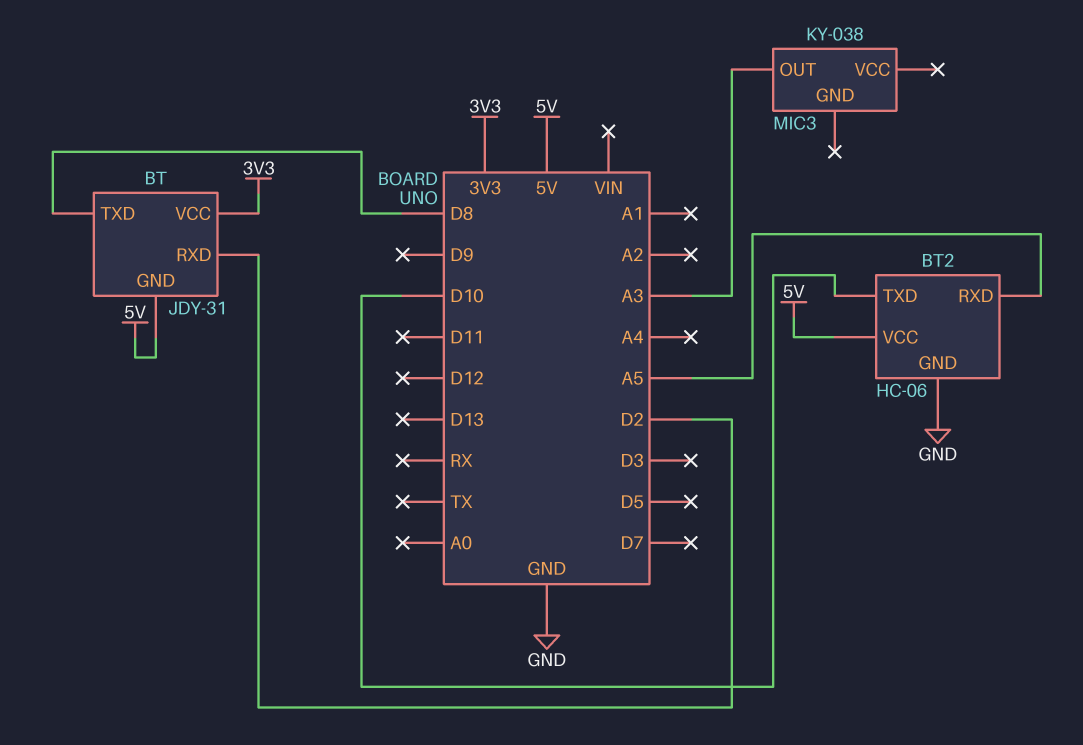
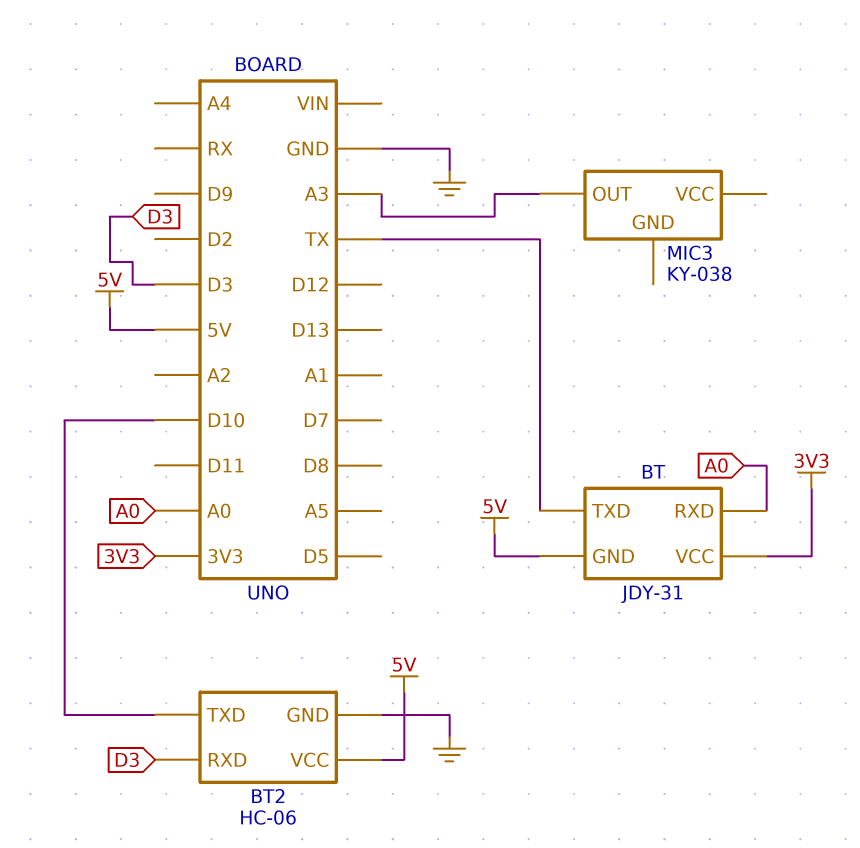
BT pin RXD: D2 -> A0
BT pin TXD: D8 -> TX
BT2 pin RXD: A5 -> D3

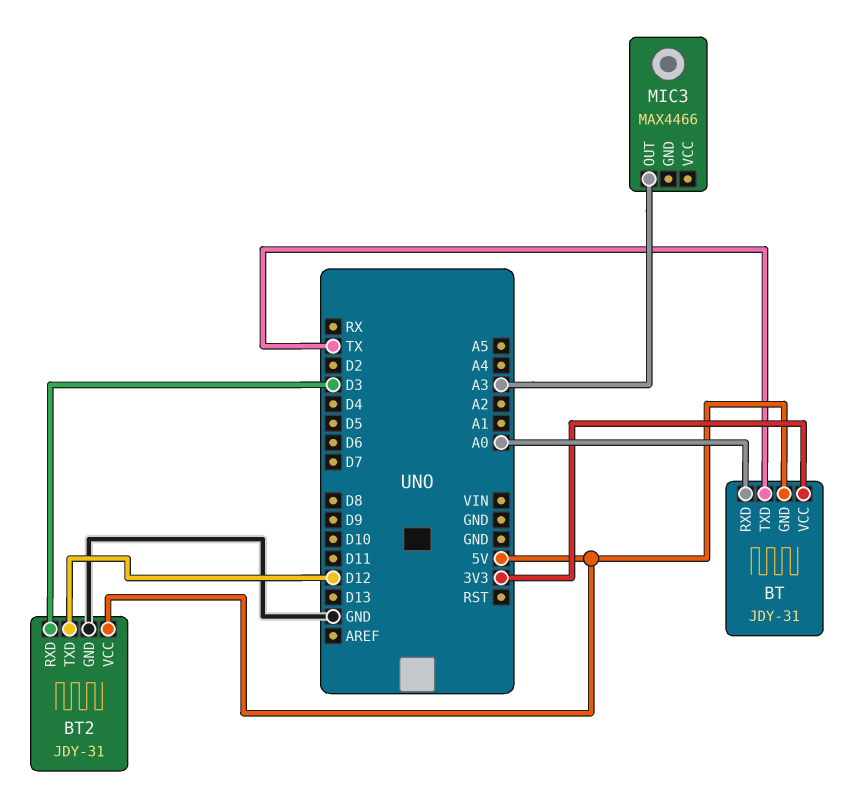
BT2: HC-06 -> JDY-31
BT2 pin TXD: D10 -> D12
MIC3: KY-038 -> MAX4466

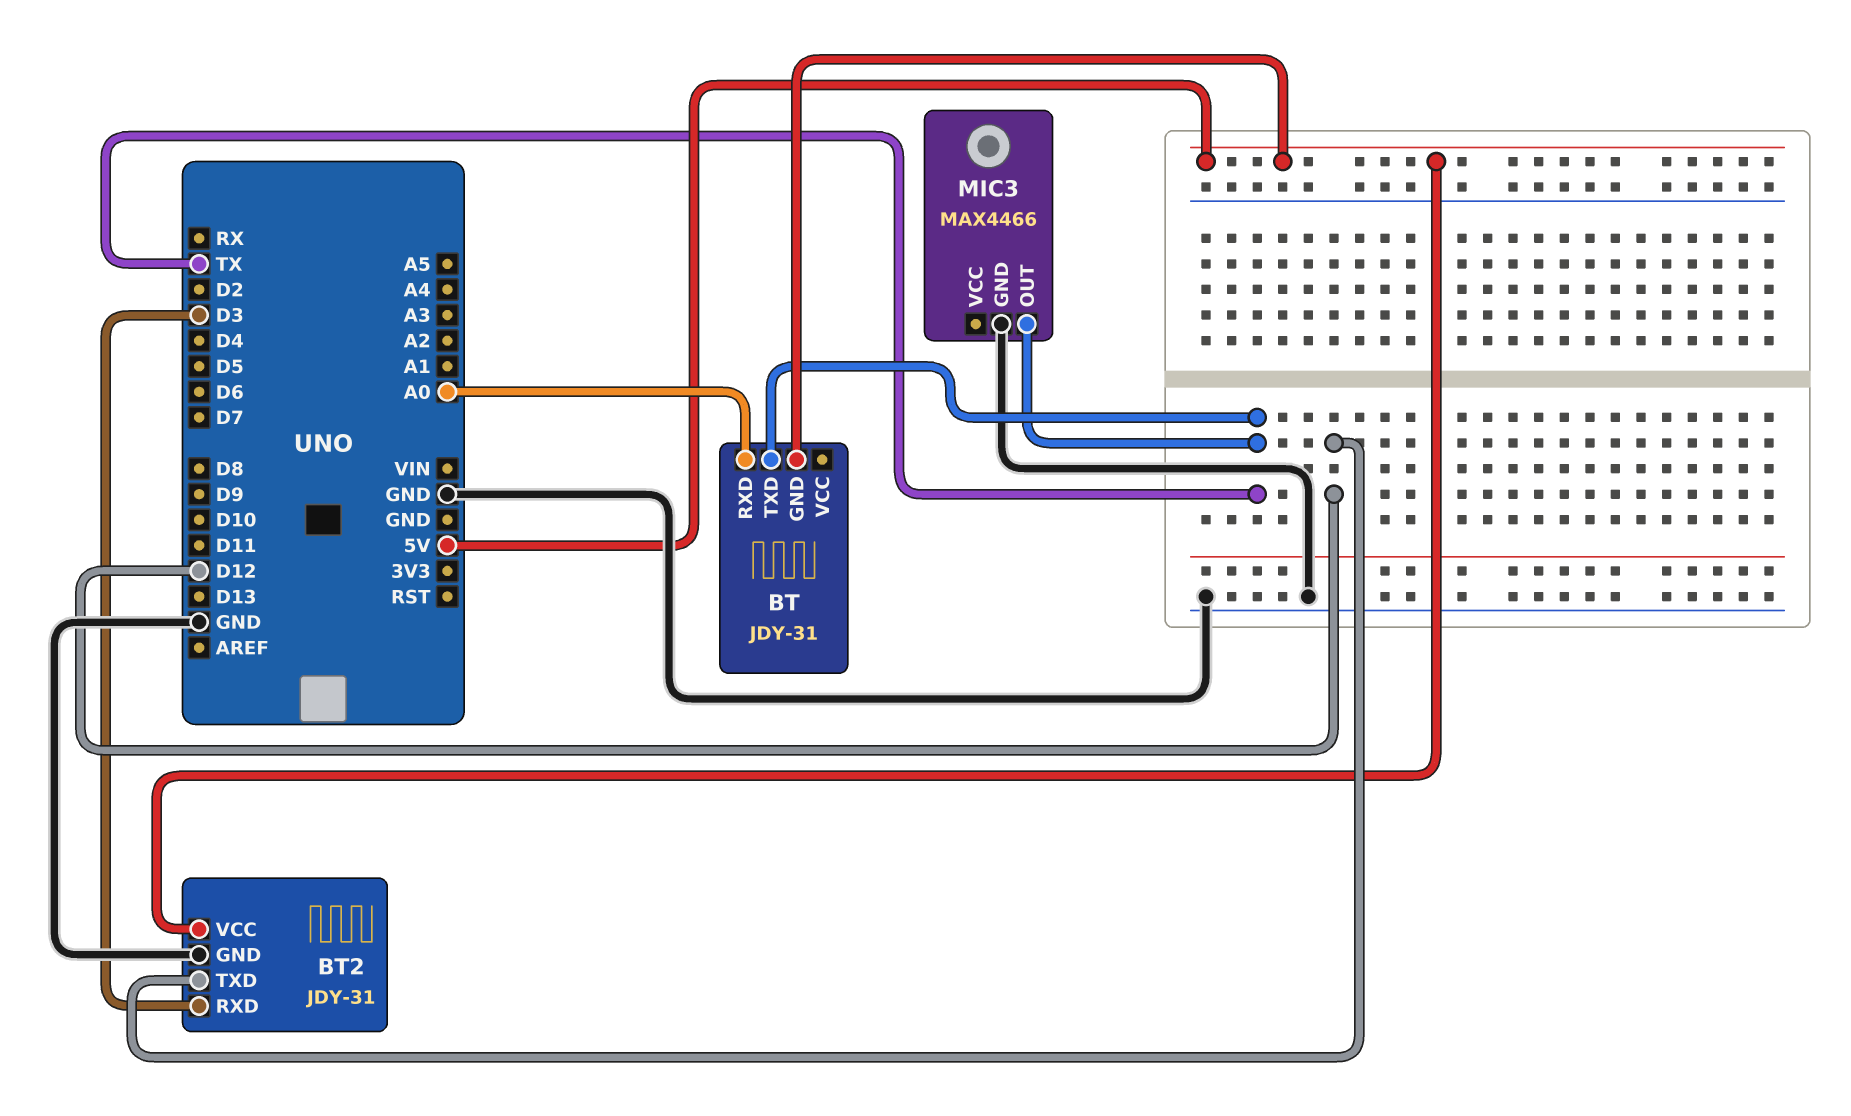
BT pin VCC: 3V3 -> none
MIC3 pin GND: none -> GND
MIC3 pin OUT: A3 -> TX

